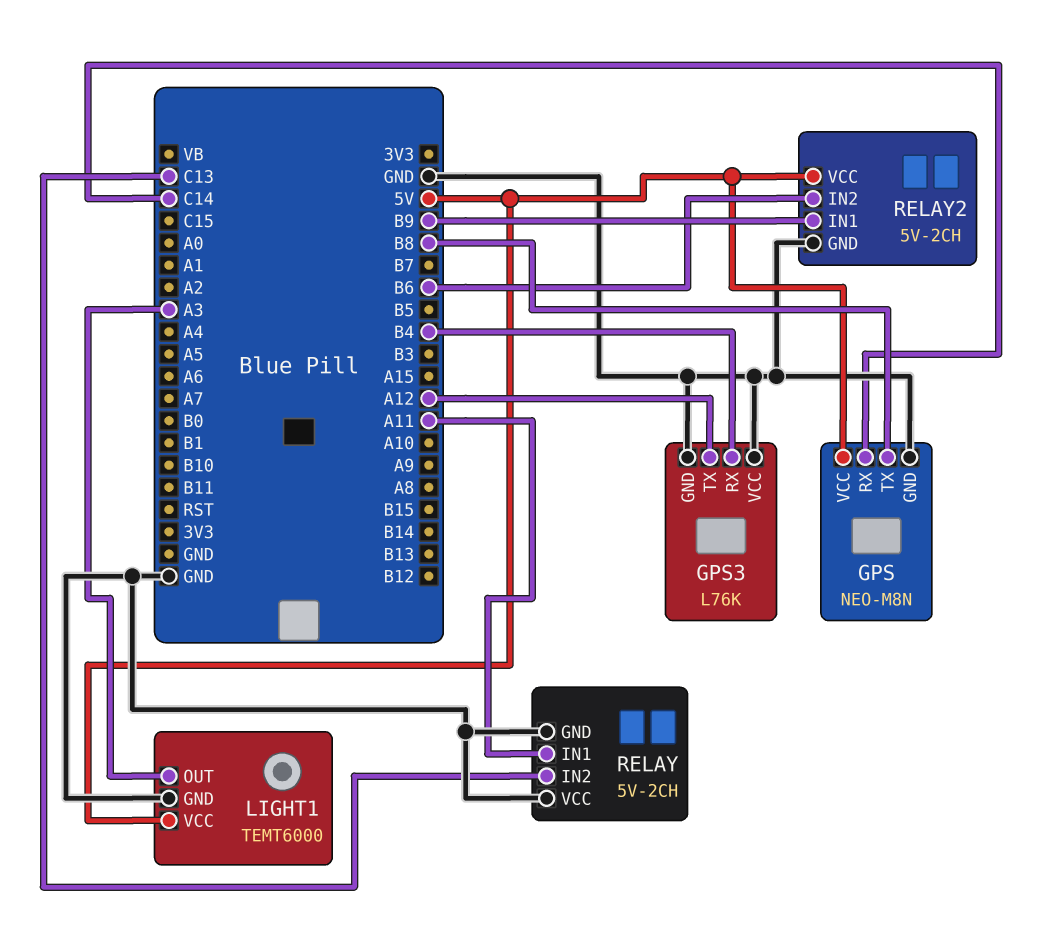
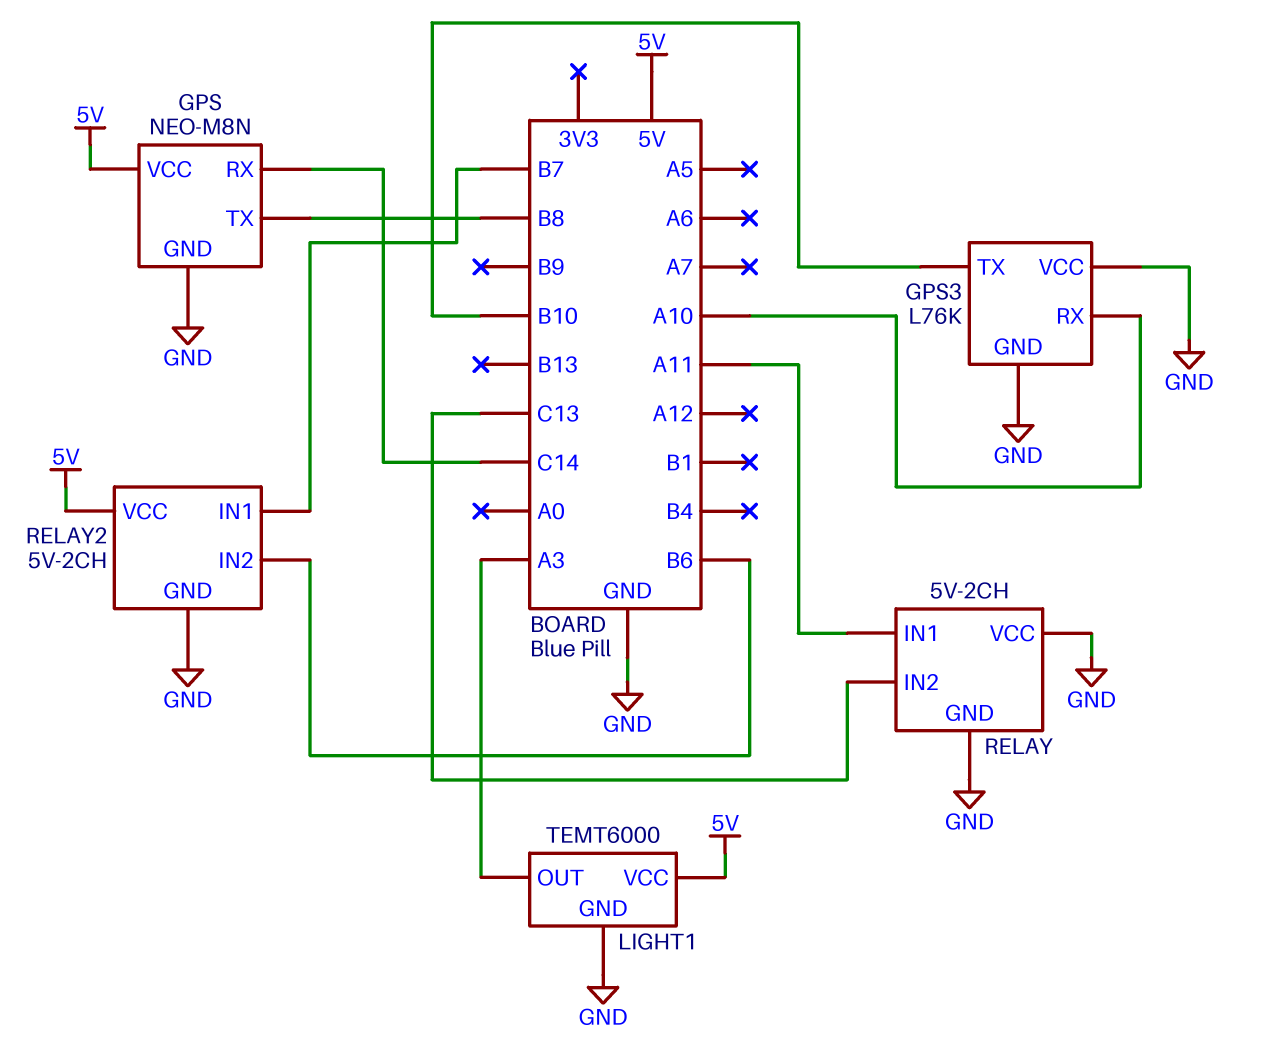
GPS3 pin RX: B4 -> A10
GPS3 pin TX: A12 -> B10
RELAY2 pin IN1: B9 -> B7

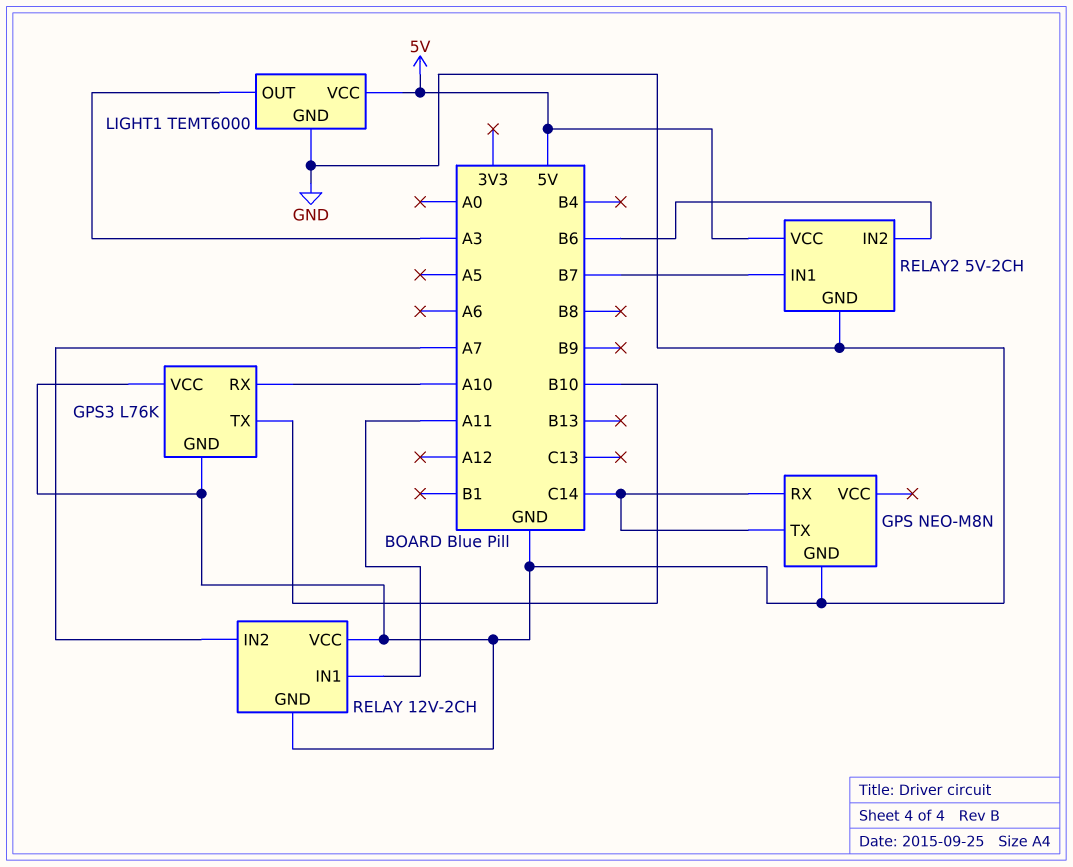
GPS pin TX: B8 -> C14
GPS pin VCC: 5V -> none
RELAY: 5V-2CH -> 12V-2CH
RELAY pin IN2: C13 -> A7

